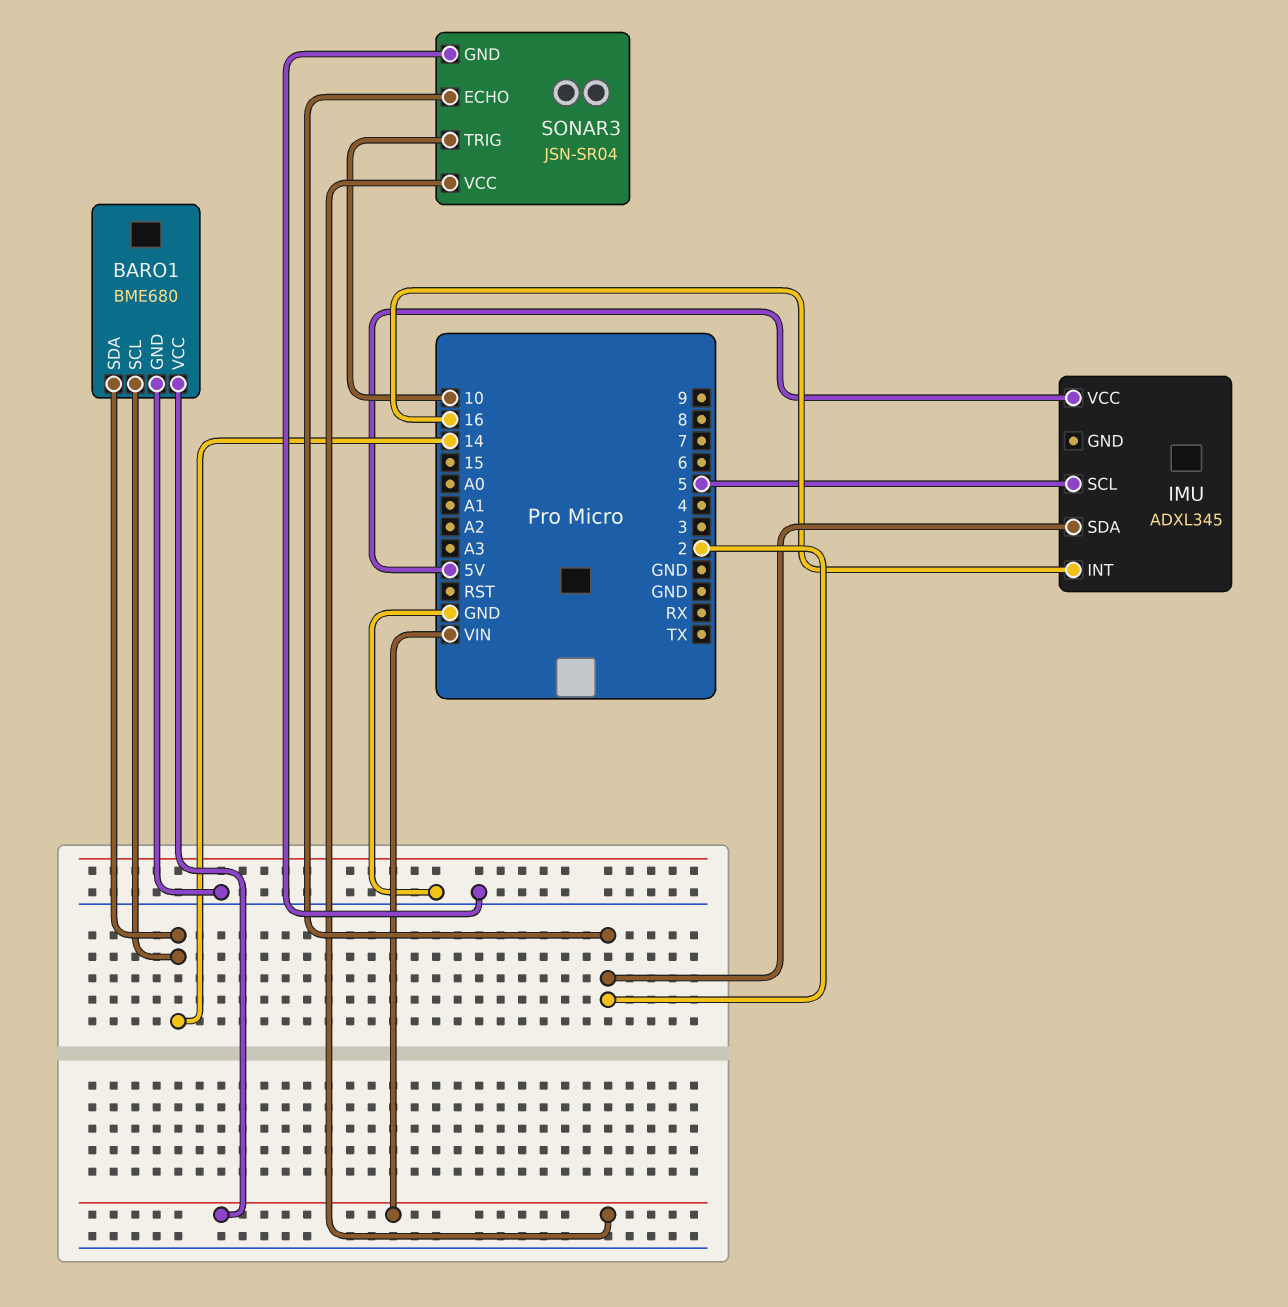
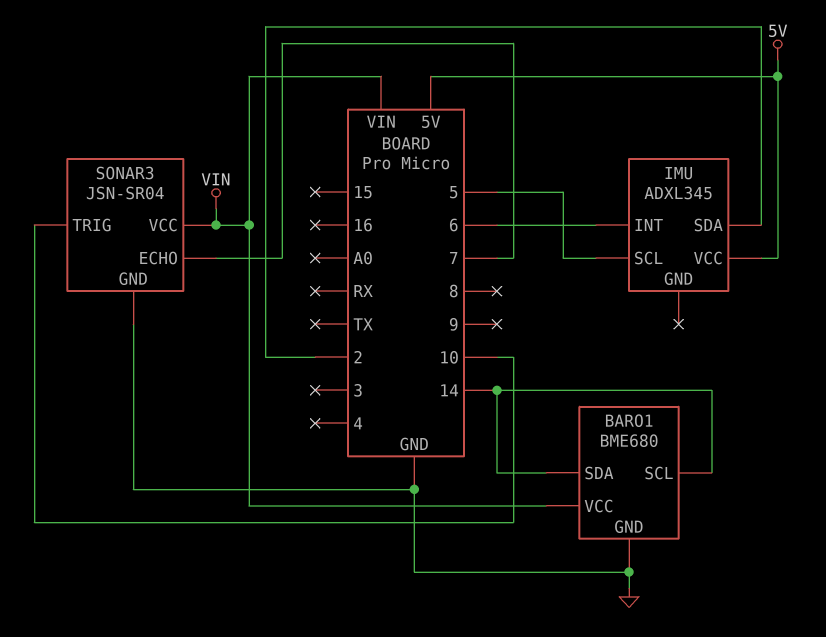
IMU pin INT: 16 -> 6
SONAR3 pin ECHO: 2 -> 7

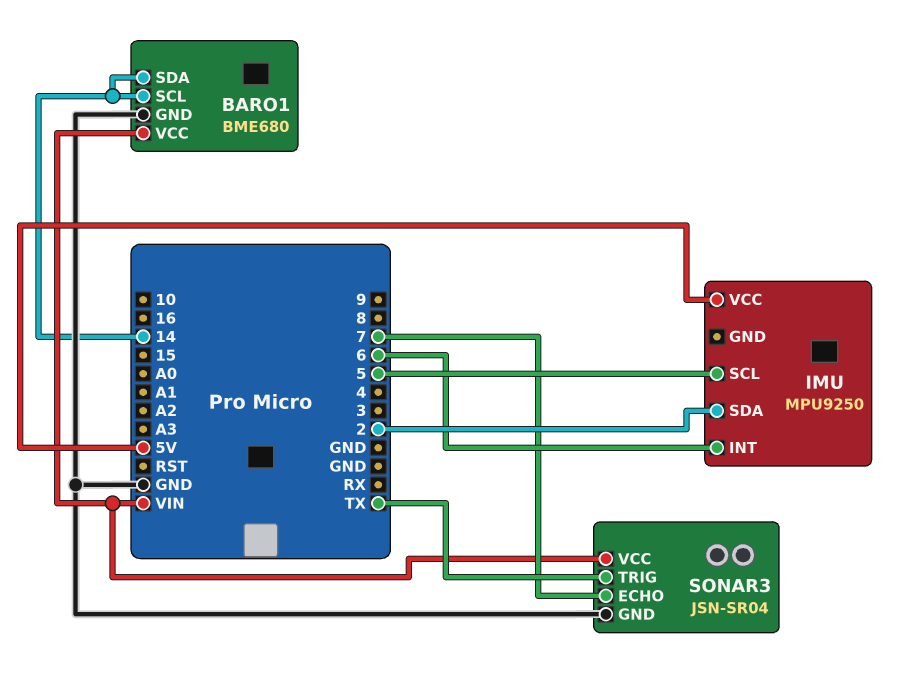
IMU: ADXL345 -> MPU9250
SONAR3 pin TRIG: 10 -> TX

